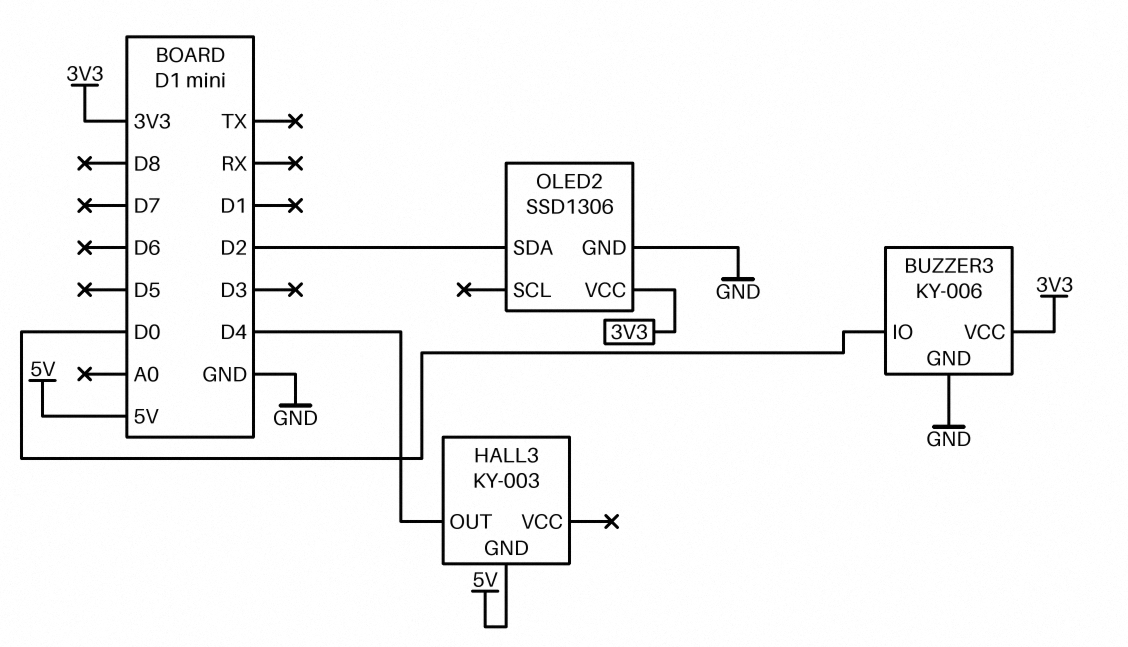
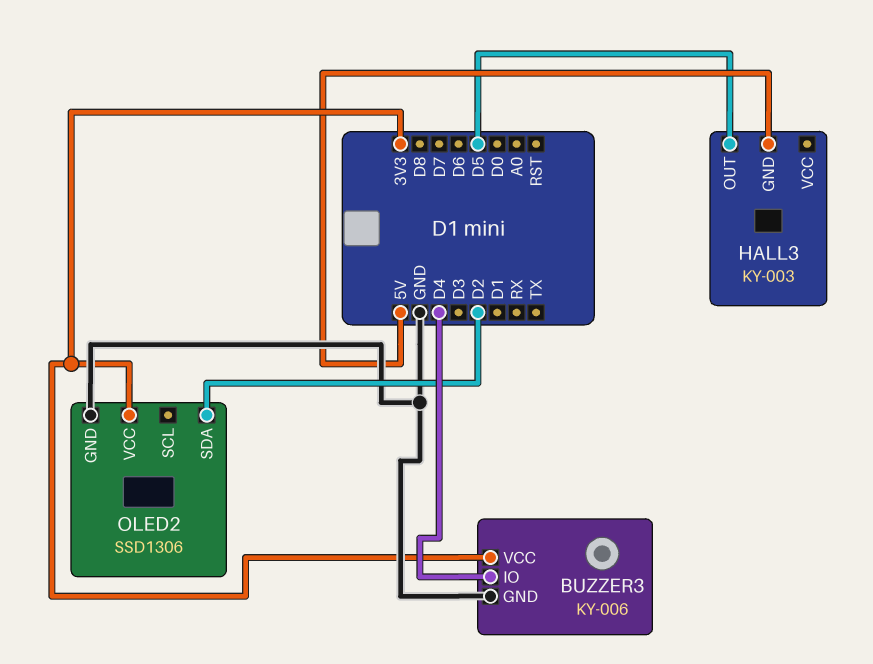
BUZZER3 pin IO: D0 -> D4
HALL3 pin OUT: D4 -> D5

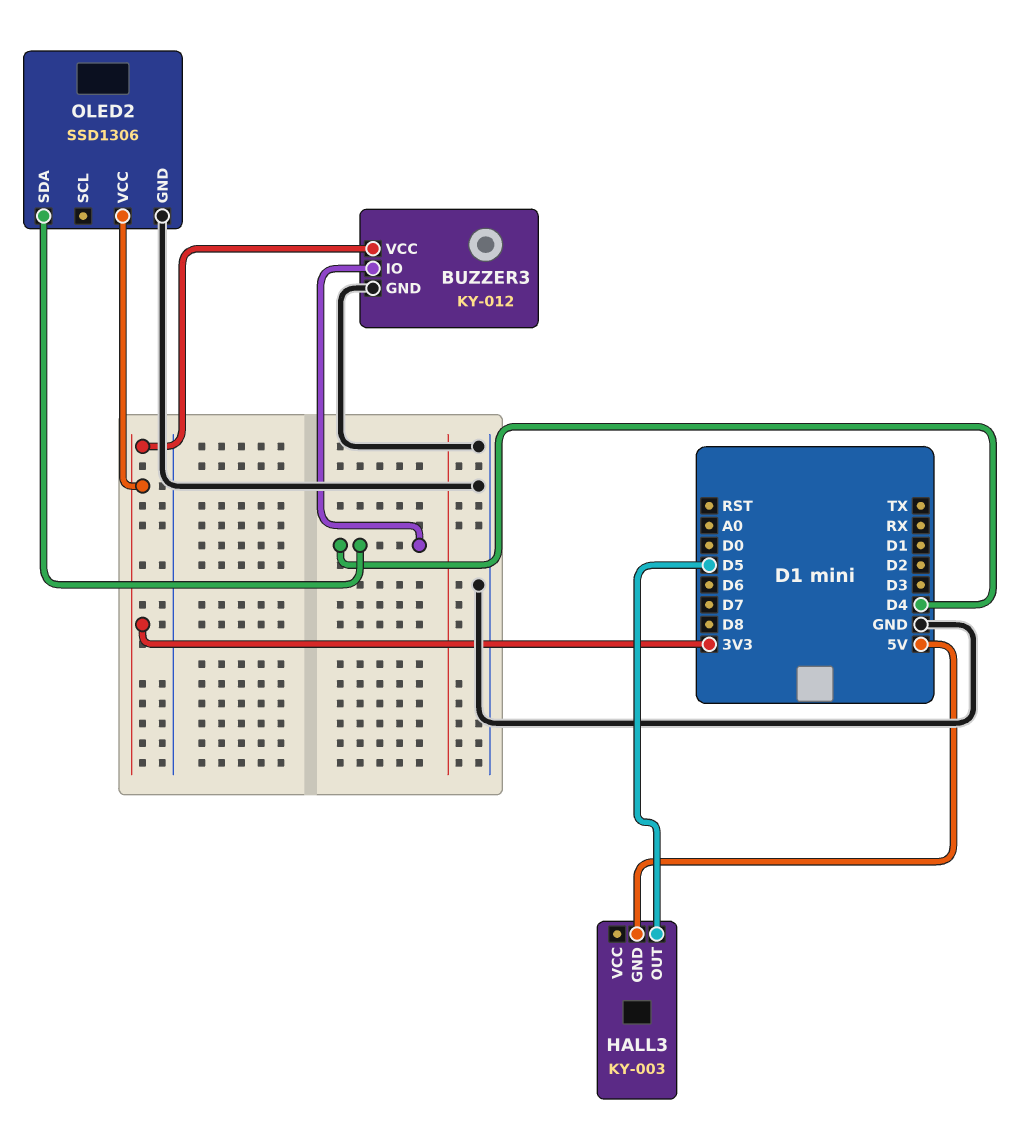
BUZZER3: KY-006 -> KY-012
OLED2 pin SDA: D2 -> D4

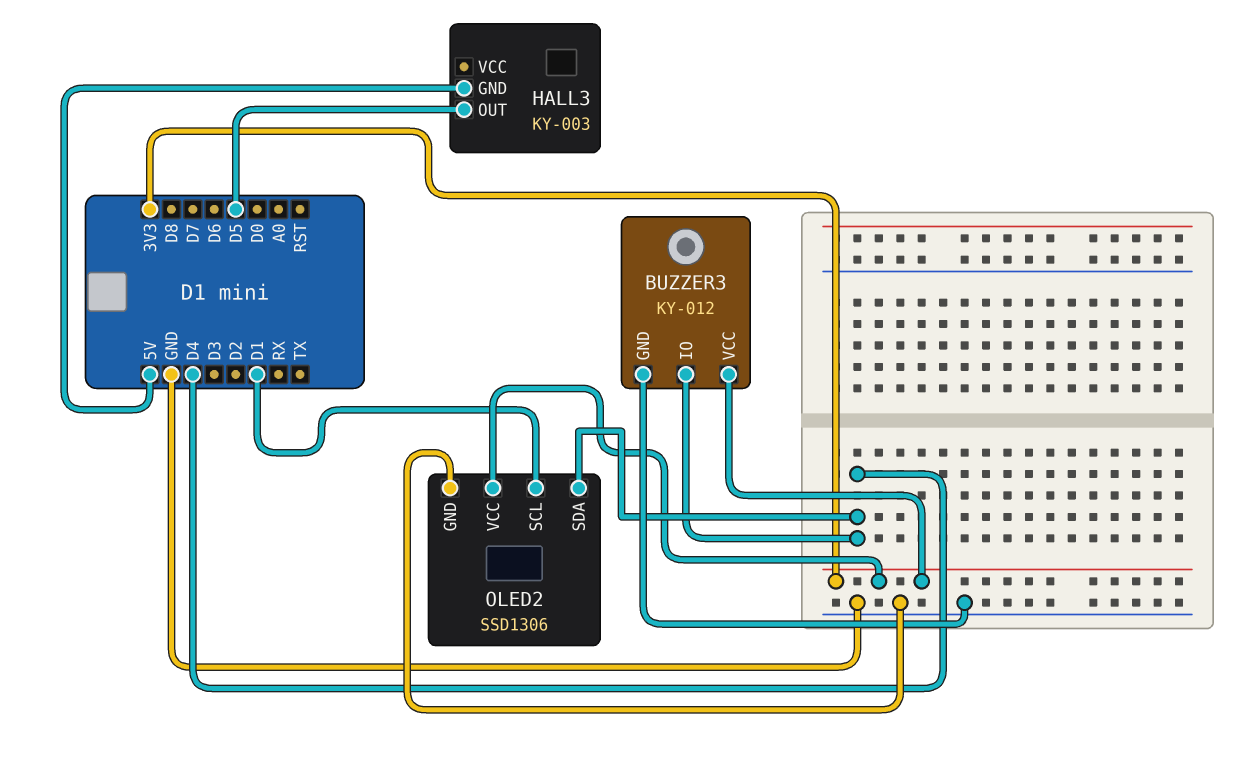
OLED2 pin SCL: none -> D1

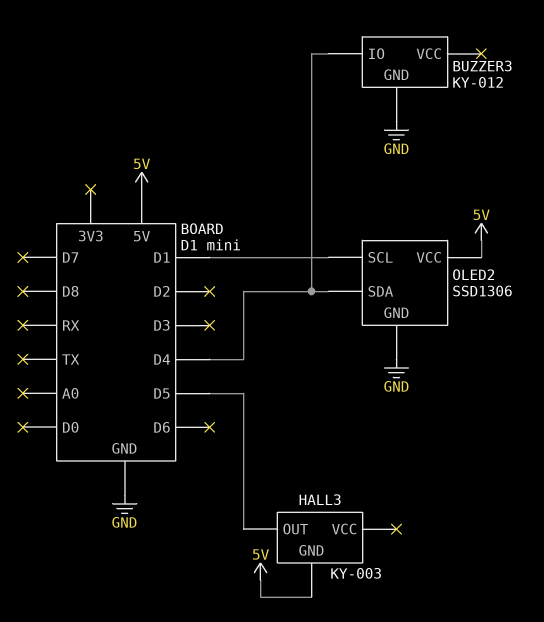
BUZZER3 pin VCC: 3V3 -> none
OLED2 pin VCC: 3V3 -> 5V

